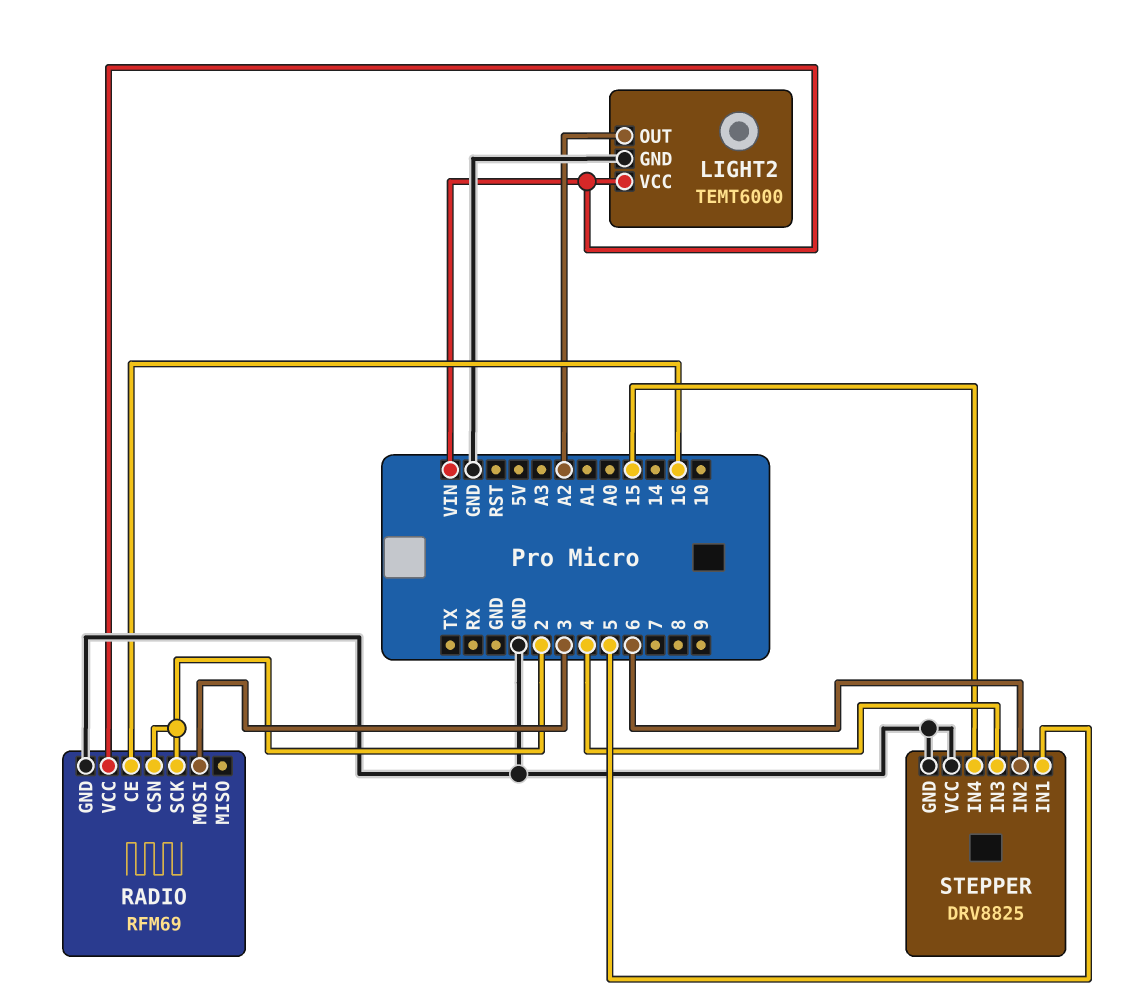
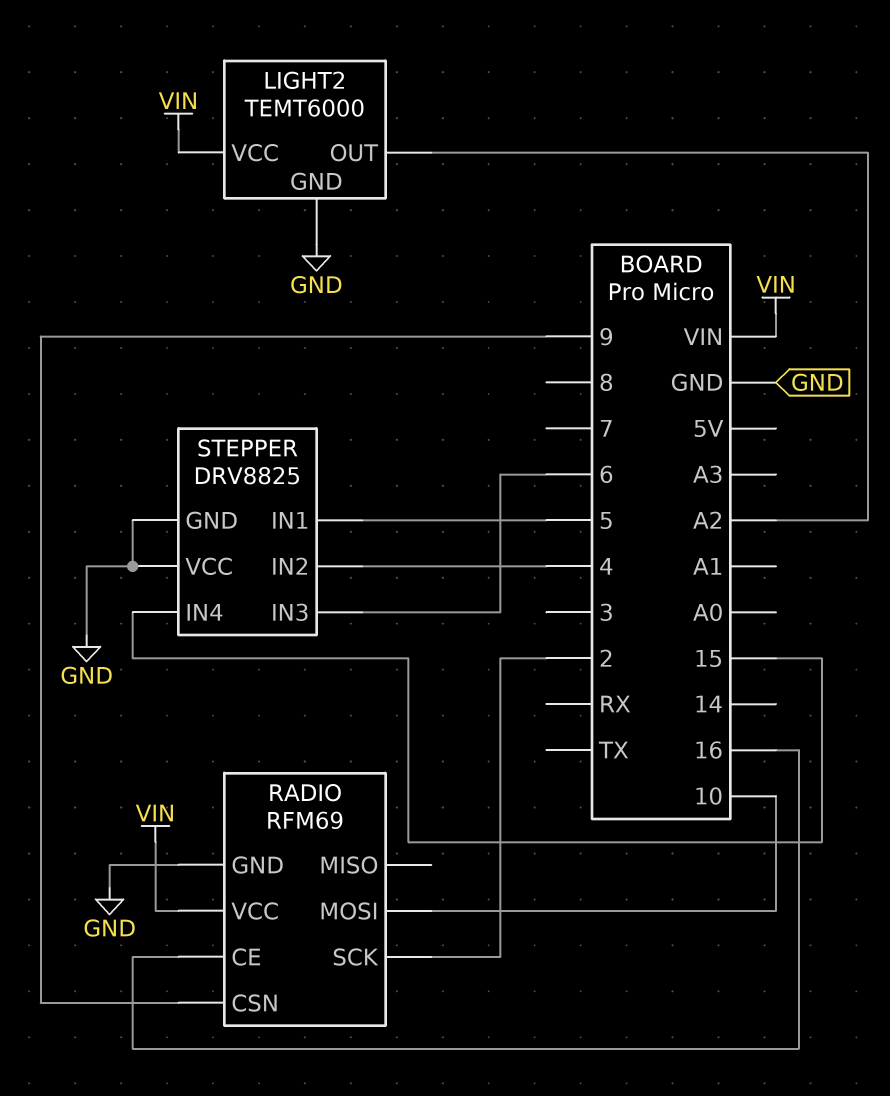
RADIO pin CSN: 2 -> 9
RADIO pin MOSI: 3 -> 10
STEPPER pin IN2: 6 -> 4
STEPPER pin IN3: 4 -> 6

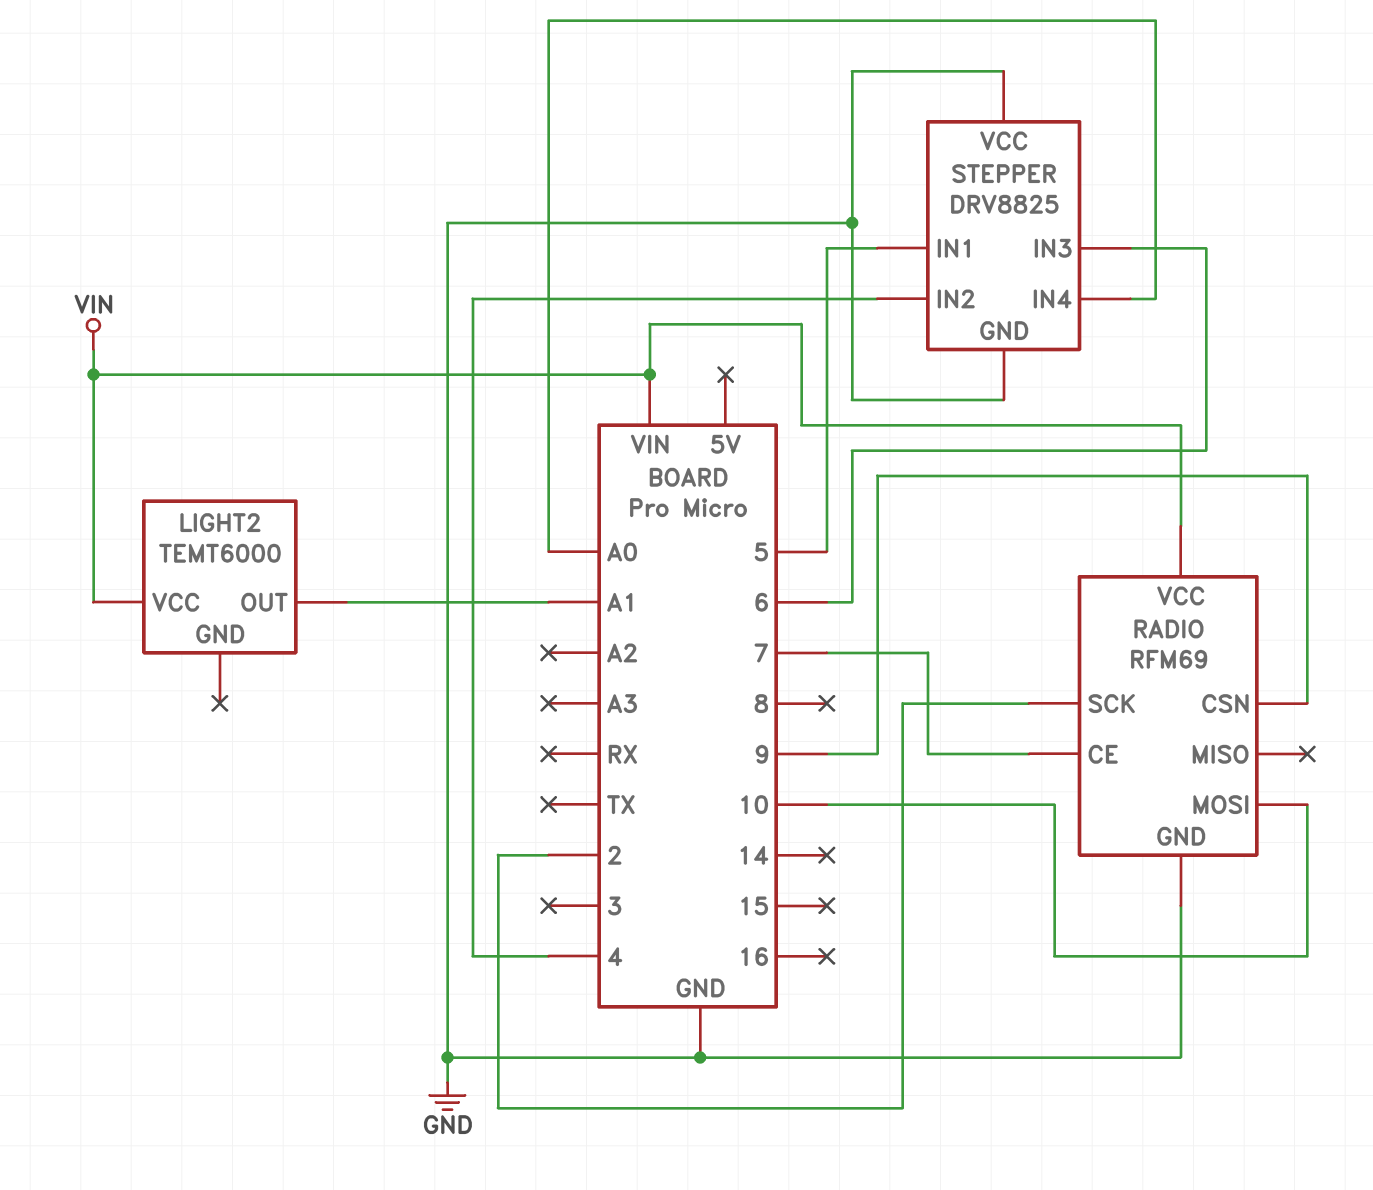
LIGHT2 pin GND: GND -> none
LIGHT2 pin OUT: A2 -> A1
RADIO pin CE: 16 -> 7
STEPPER pin IN4: 15 -> A0

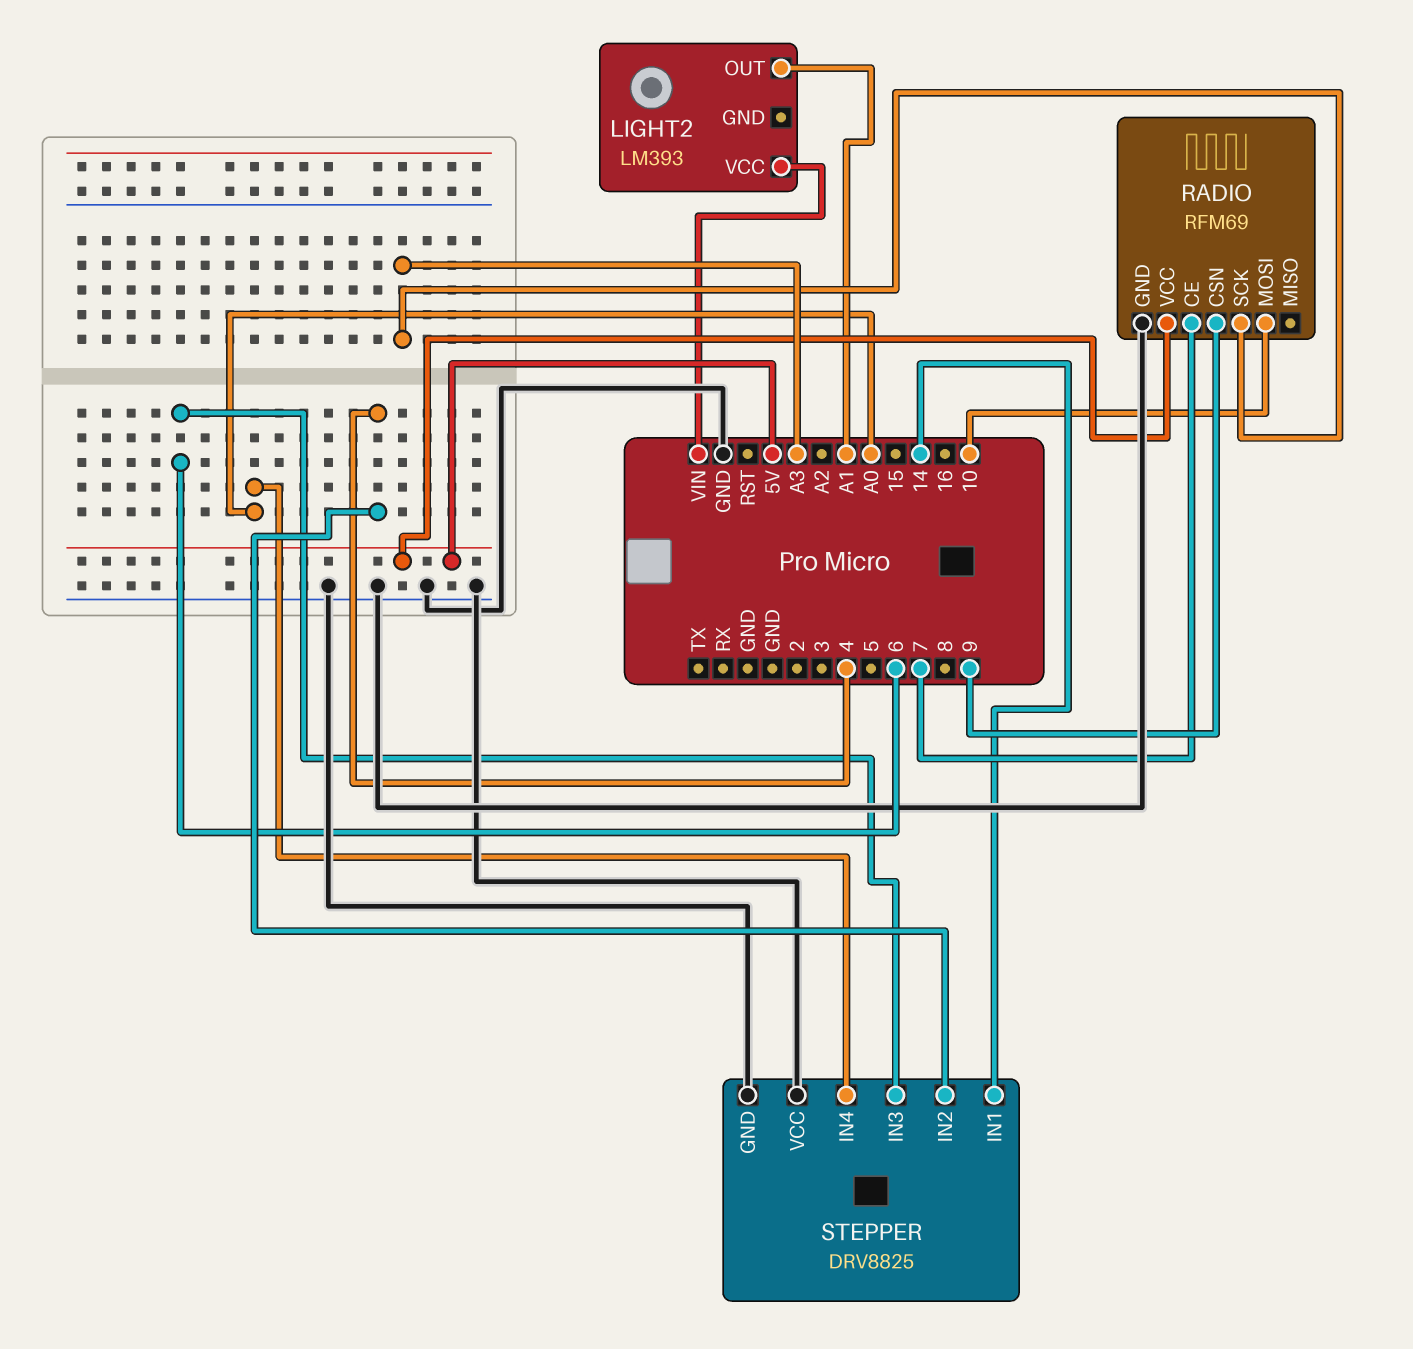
LIGHT2: TEMT6000 -> LM393
RADIO pin SCK: 2 -> A3
RADIO pin VCC: VIN -> 5V
STEPPER pin IN1: 5 -> 14

